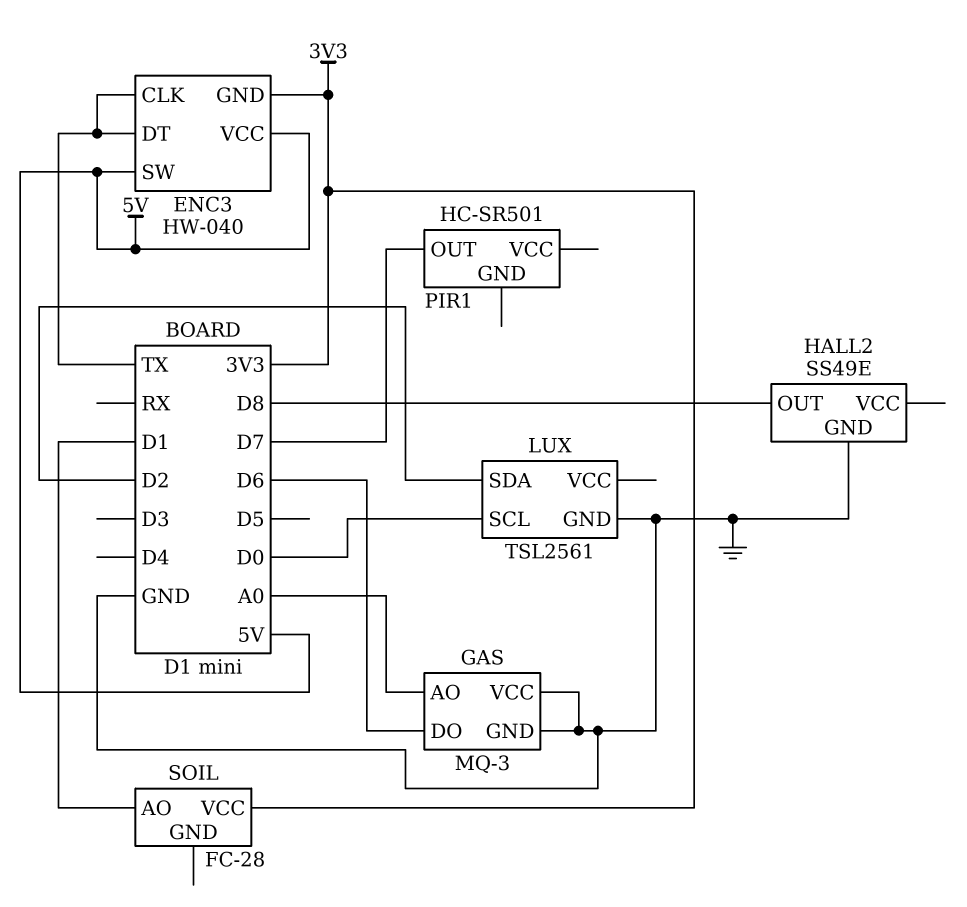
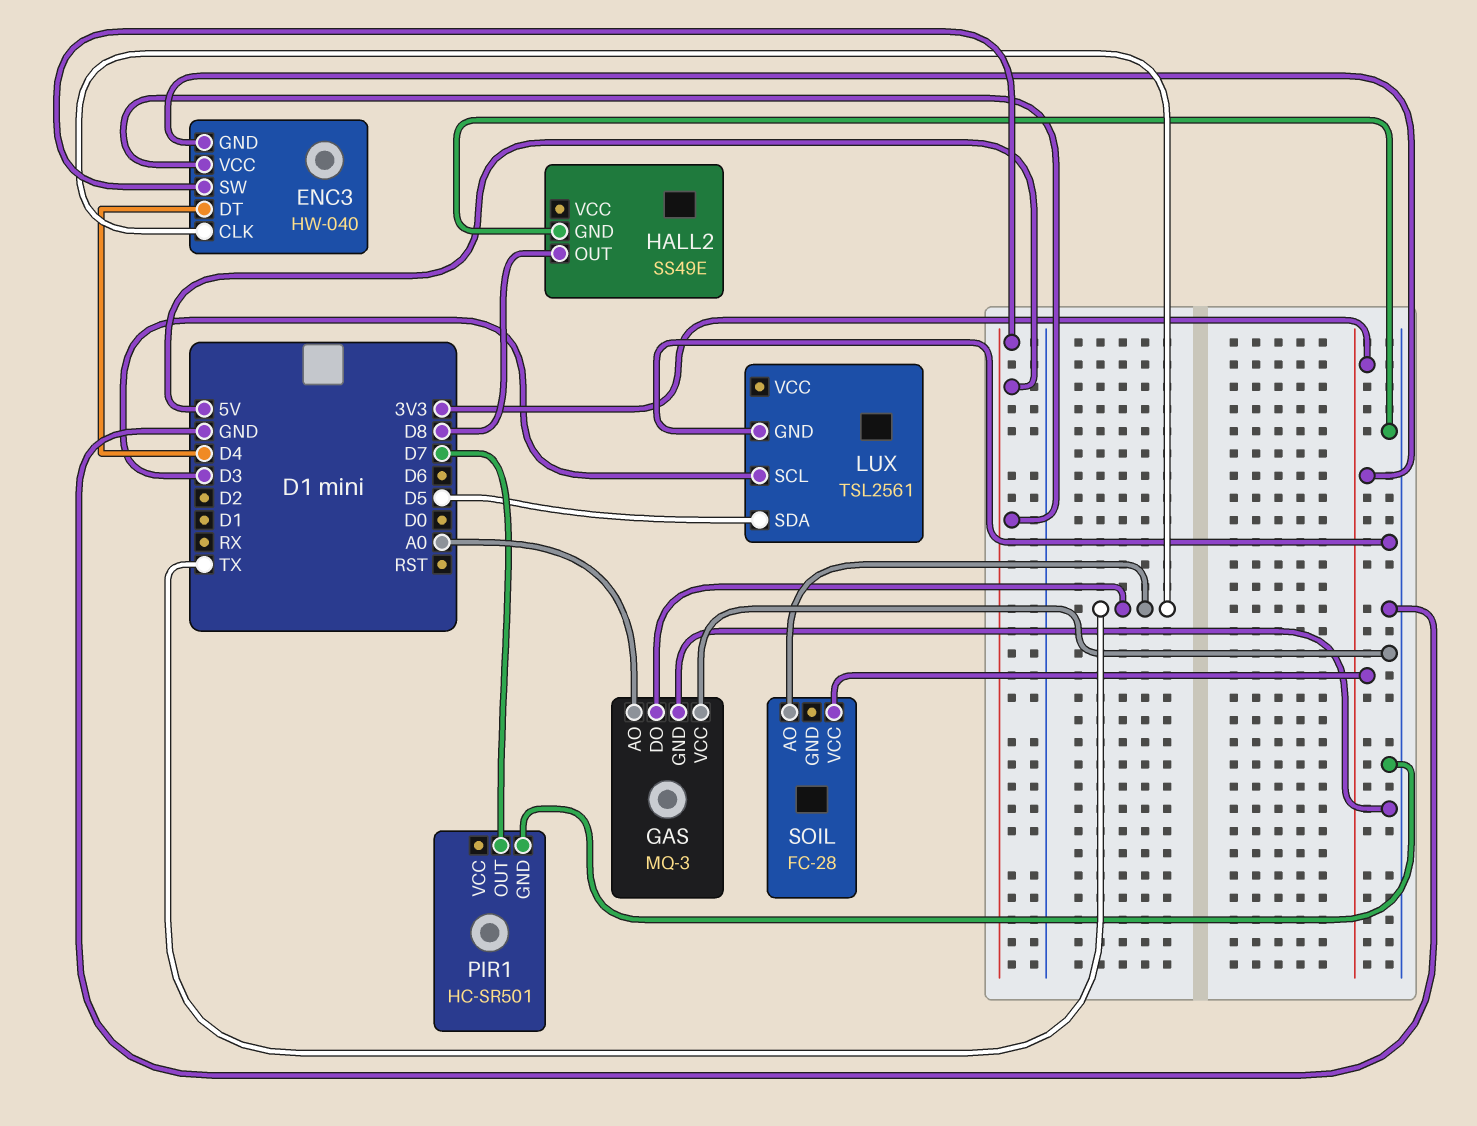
ENC3 pin DT: TX -> D4
GAS pin DO: D6 -> TX
LUX pin SCL: D0 -> D3
LUX pin SDA: D2 -> D5
PIR1 pin GND: none -> GND
SOIL pin AO: D1 -> TX

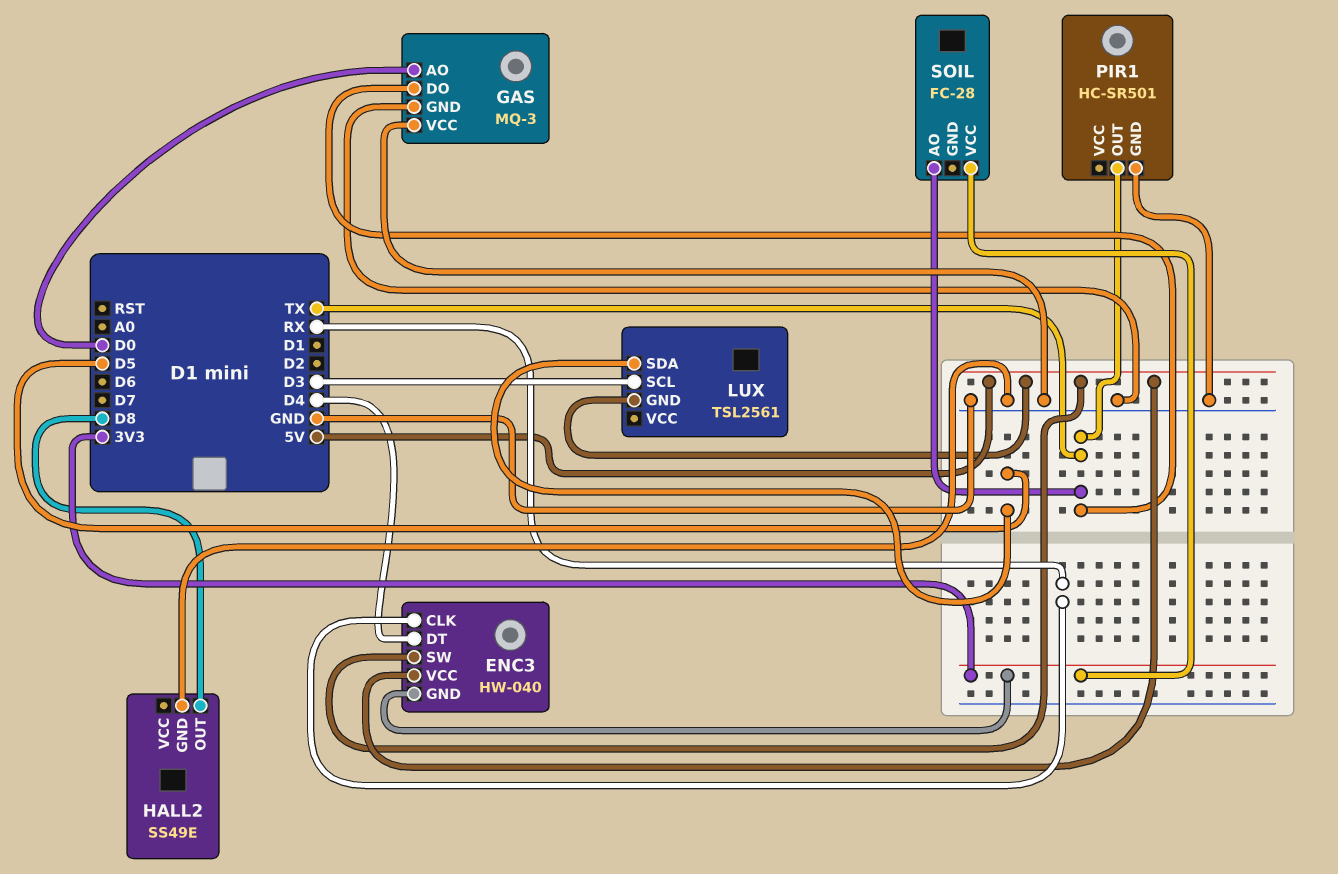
ENC3 pin CLK: TX -> RX
GAS pin AO: A0 -> D0
LUX pin GND: GND -> 5V
PIR1 pin OUT: D7 -> TX

